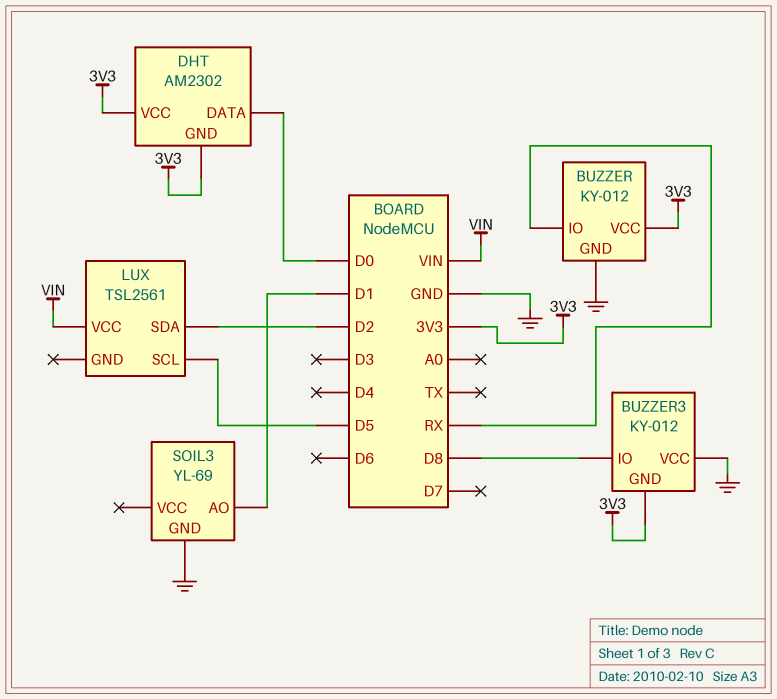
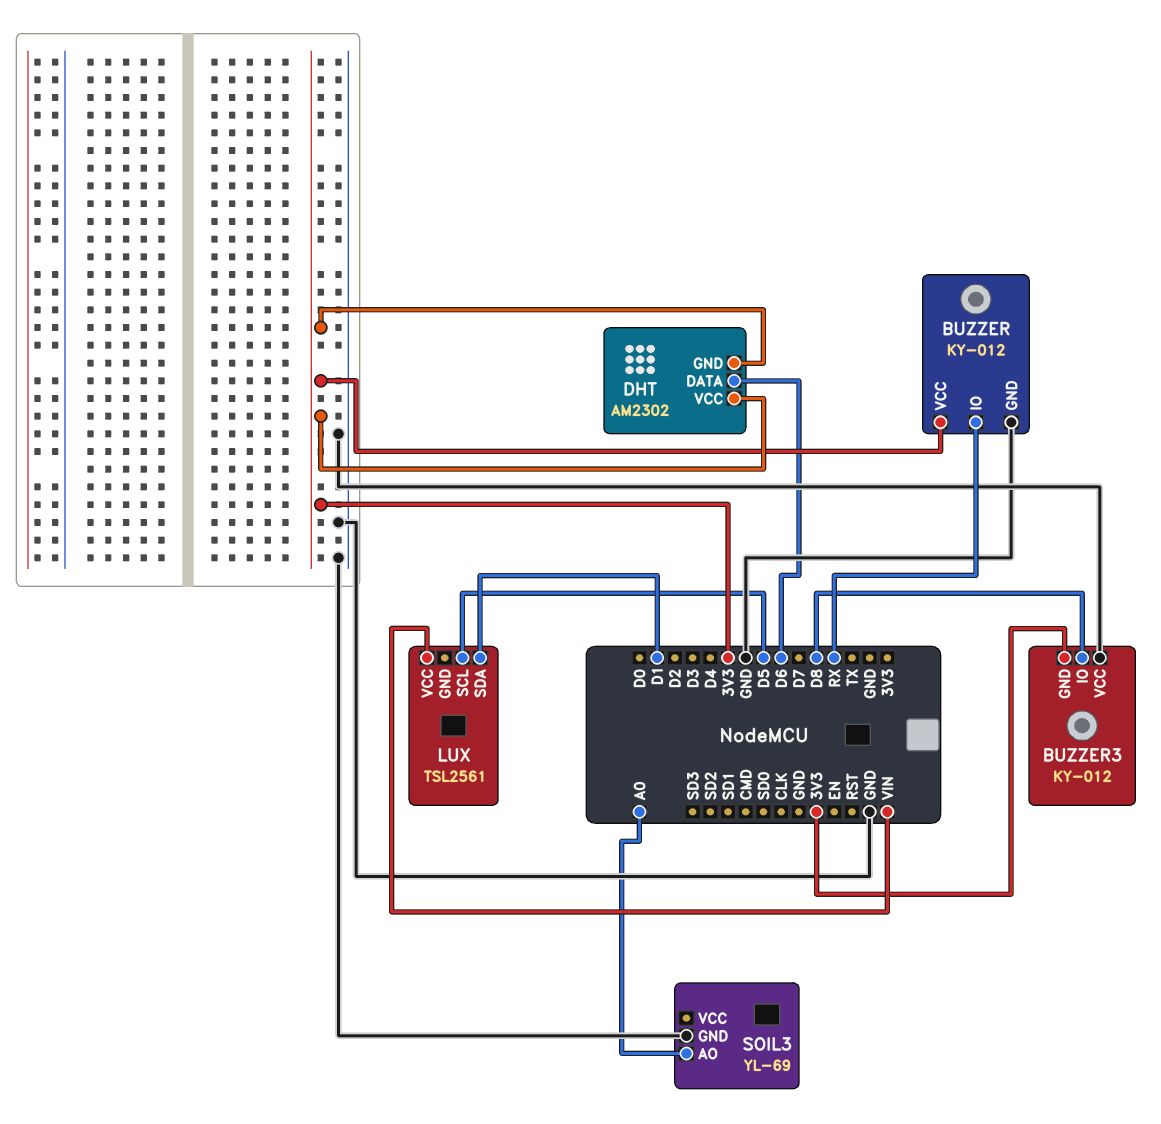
DHT pin DATA: D0 -> D6
LUX pin SDA: D2 -> D1
SOIL3 pin AO: D1 -> A0

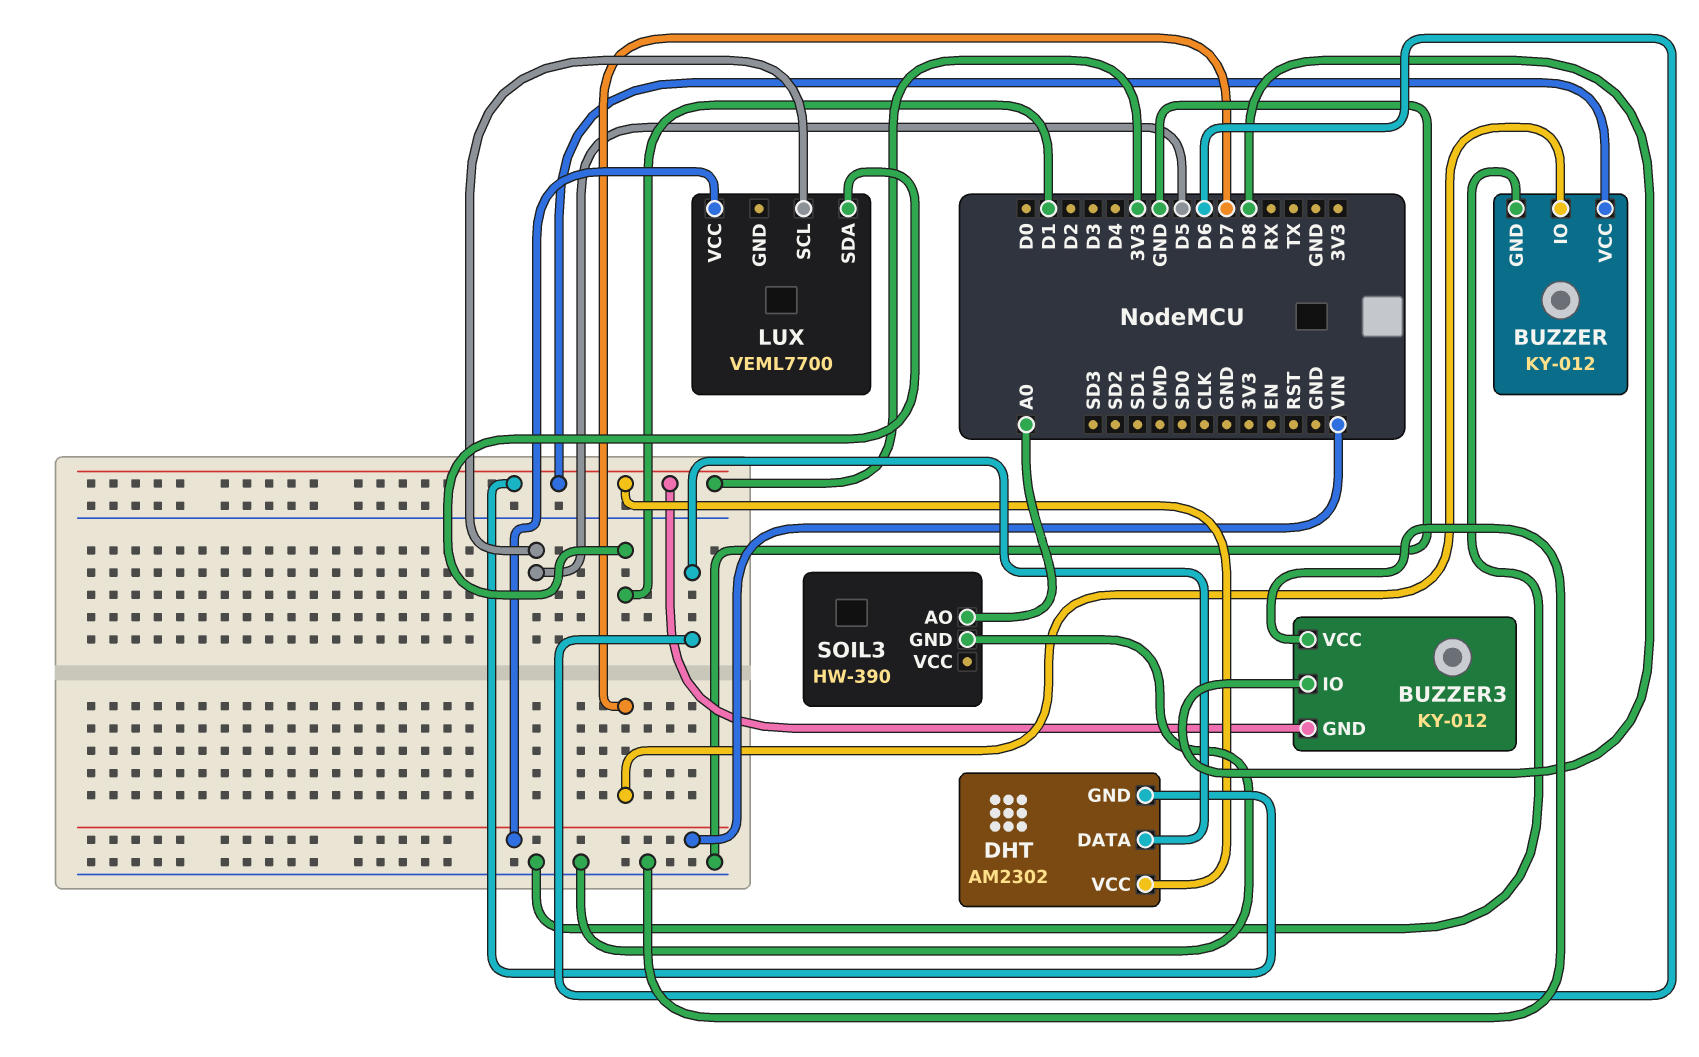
BUZZER pin IO: RX -> D7
LUX: TSL2561 -> VEML7700
SOIL3: YL-69 -> HW-390

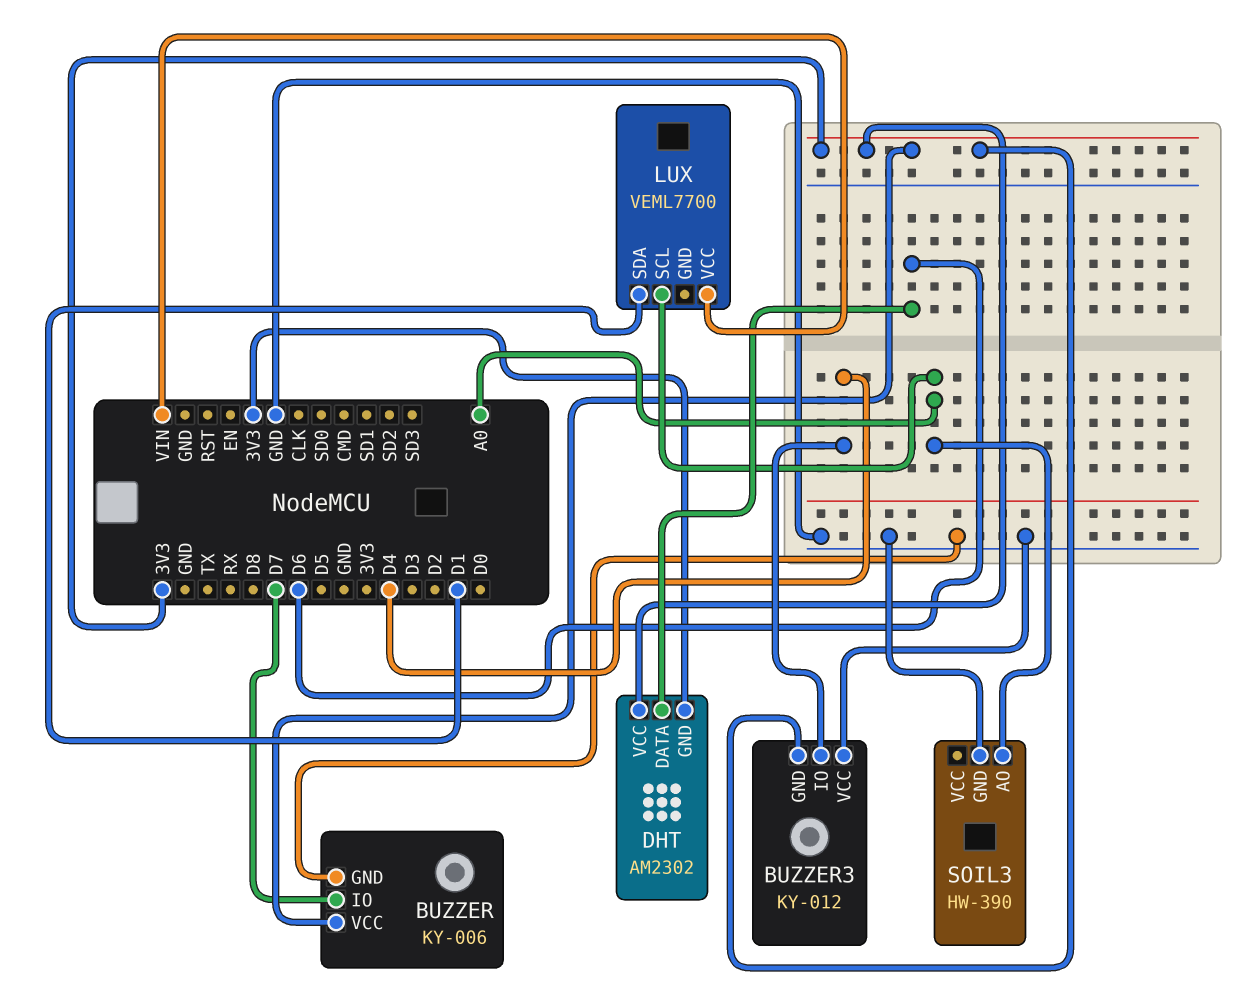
BUZZER: KY-012 -> KY-006
BUZZER3 pin IO: D8 -> D4
LUX pin SCL: D5 -> A0

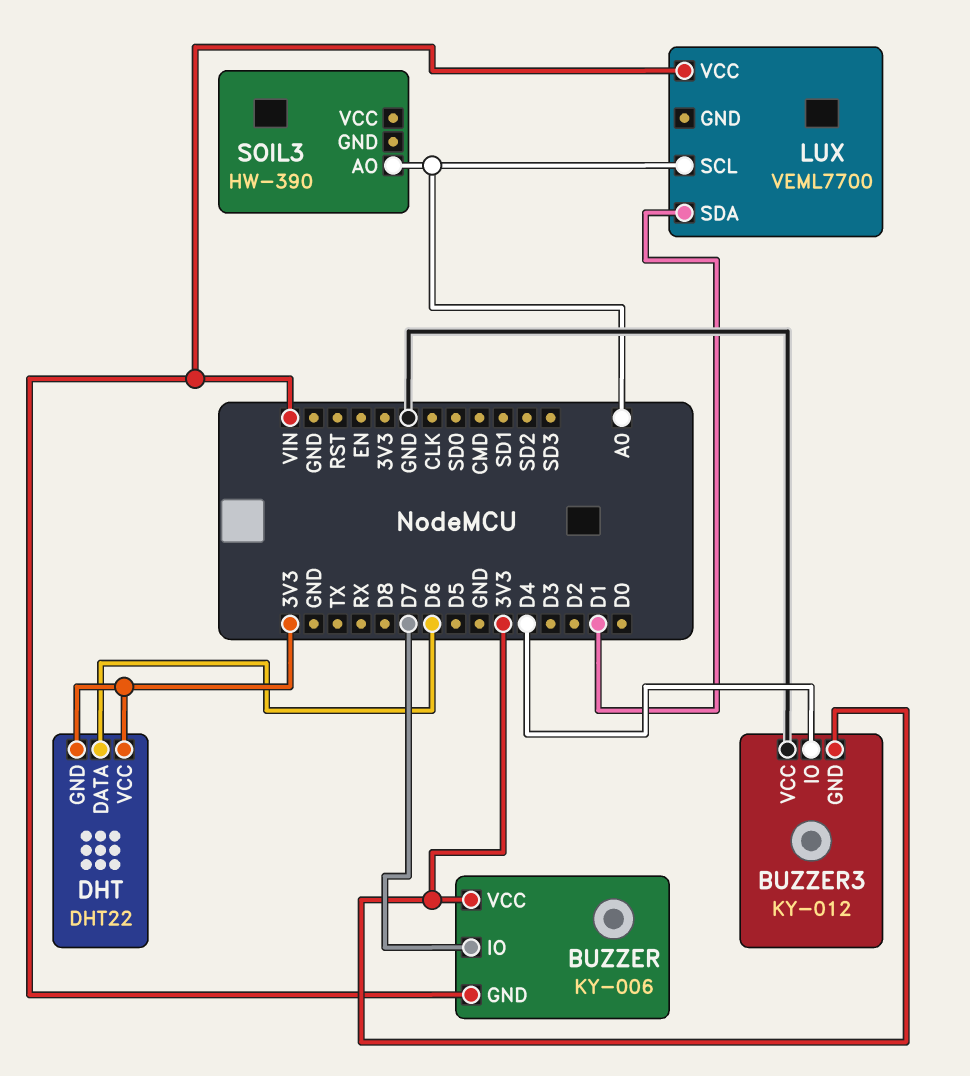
BUZZER pin GND: GND -> VIN
DHT: AM2302 -> DHT22
SOIL3 pin GND: GND -> none

